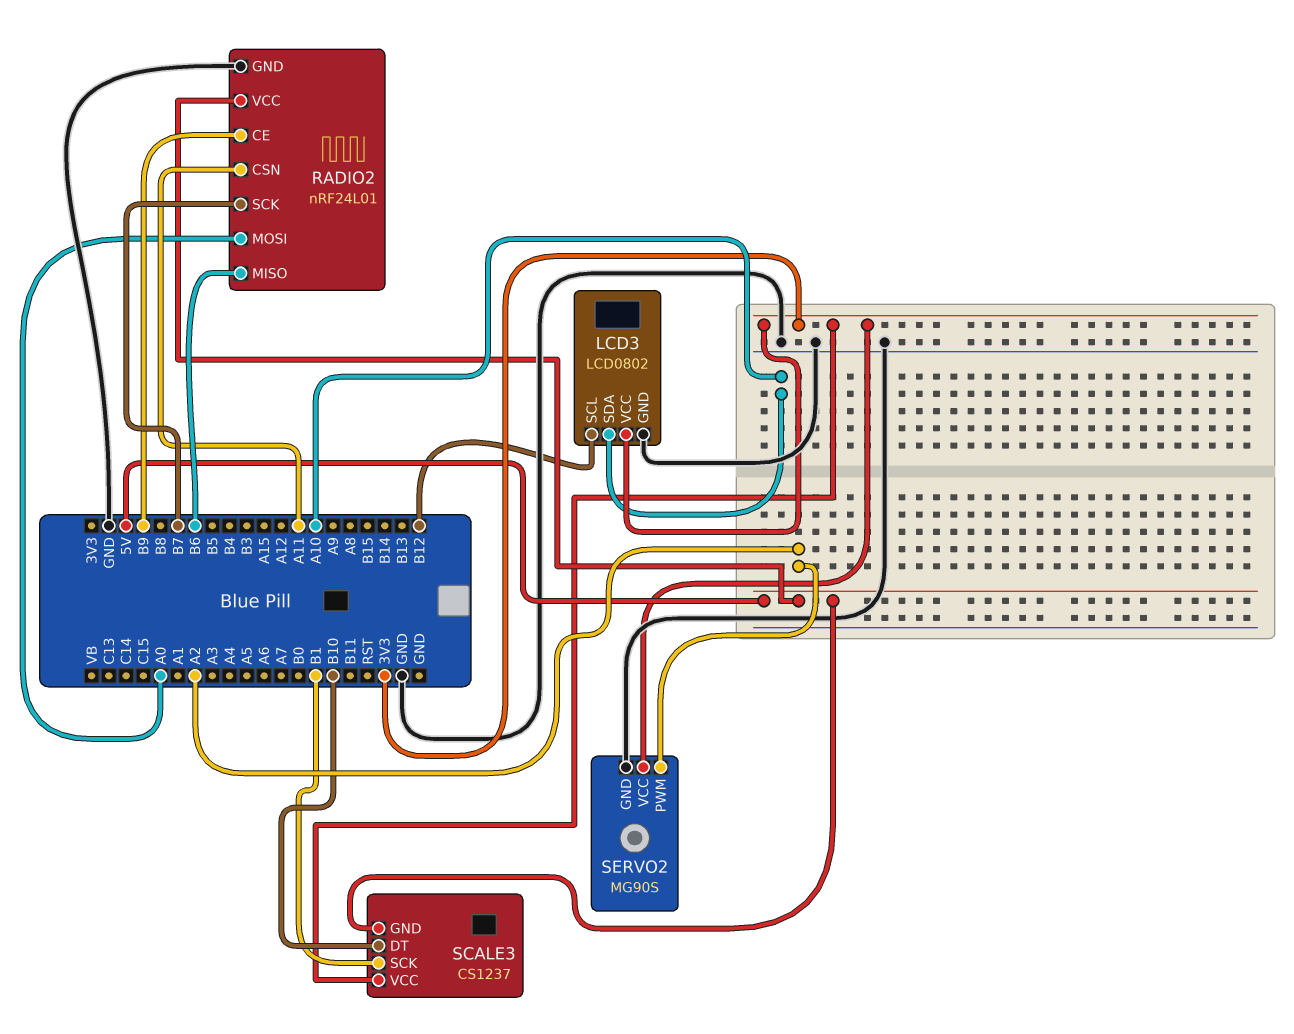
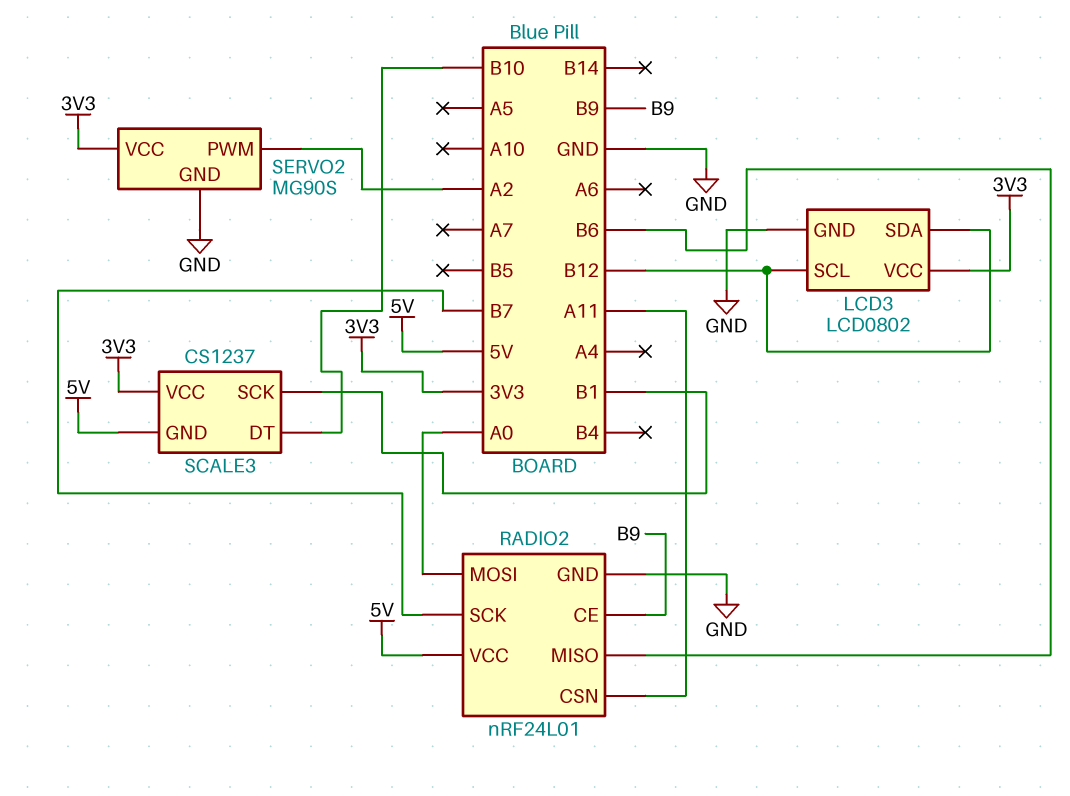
LCD3 pin SDA: A10 -> B12

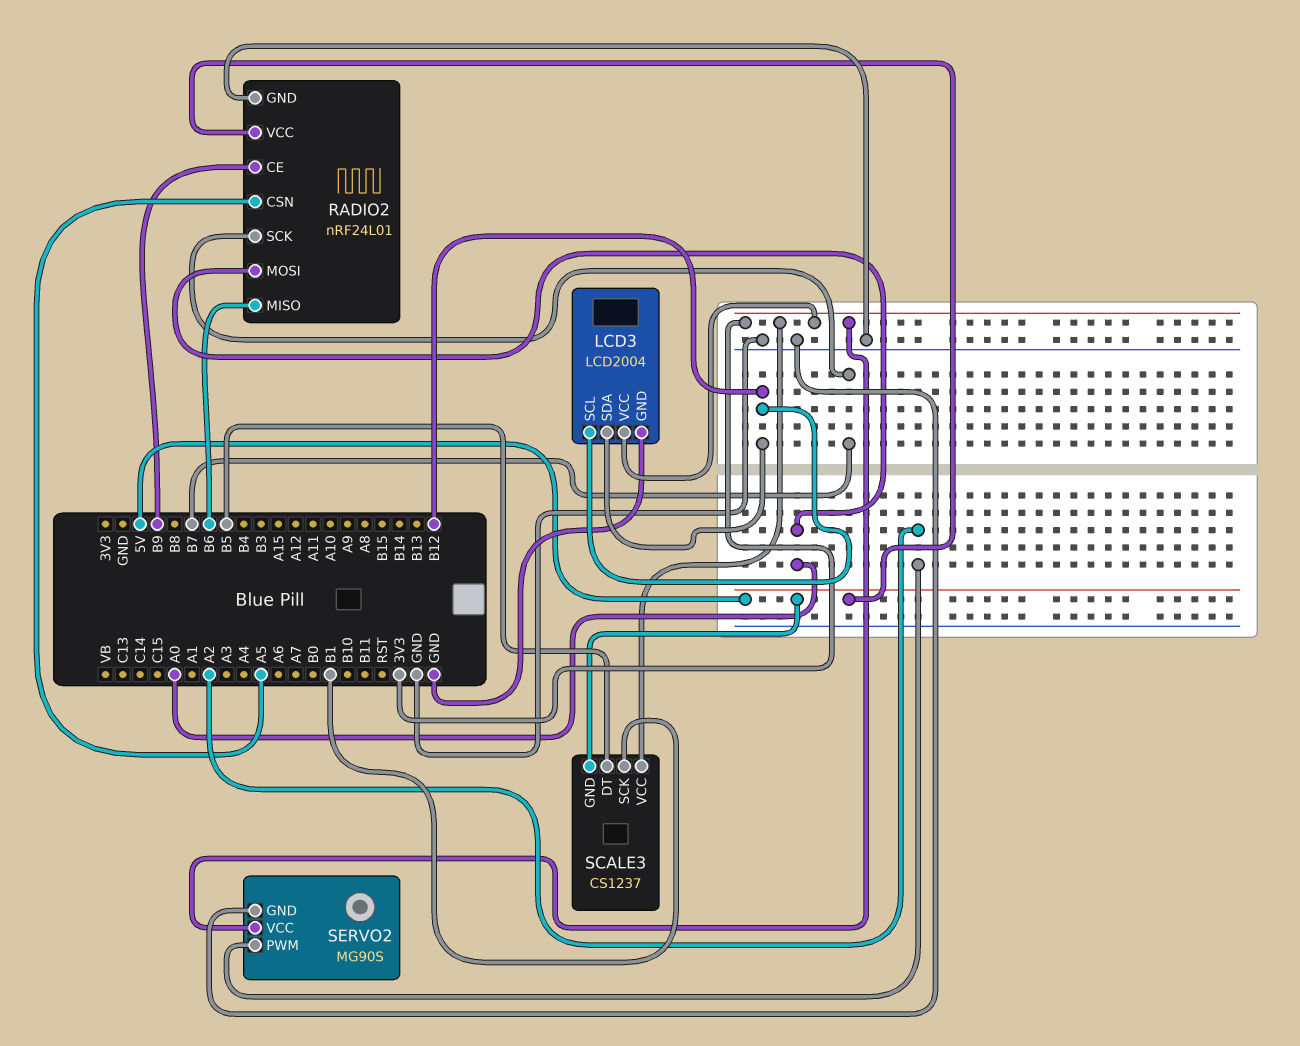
LCD3: LCD0802 -> LCD2004
RADIO2 pin CSN: A11 -> A5
SCALE3 pin DT: B10 -> B5

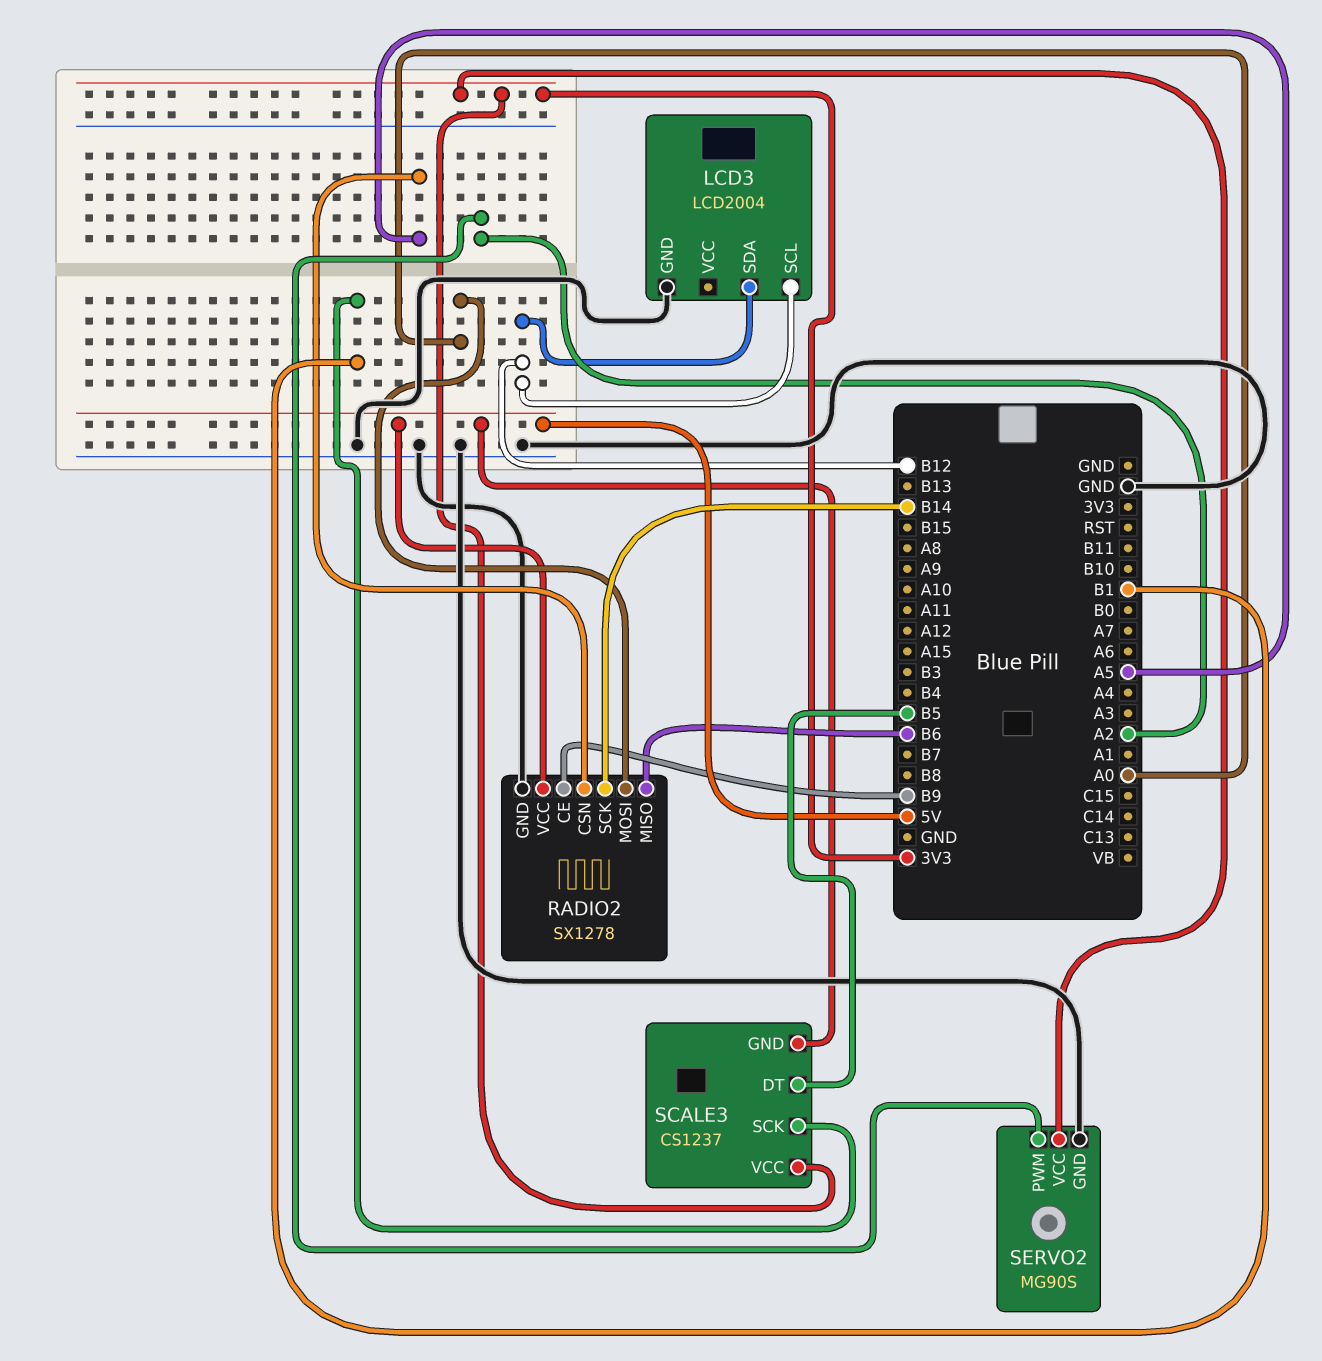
LCD3 pin VCC: 3V3 -> none
RADIO2: nRF24L01 -> SX1278
RADIO2 pin SCK: B7 -> B14

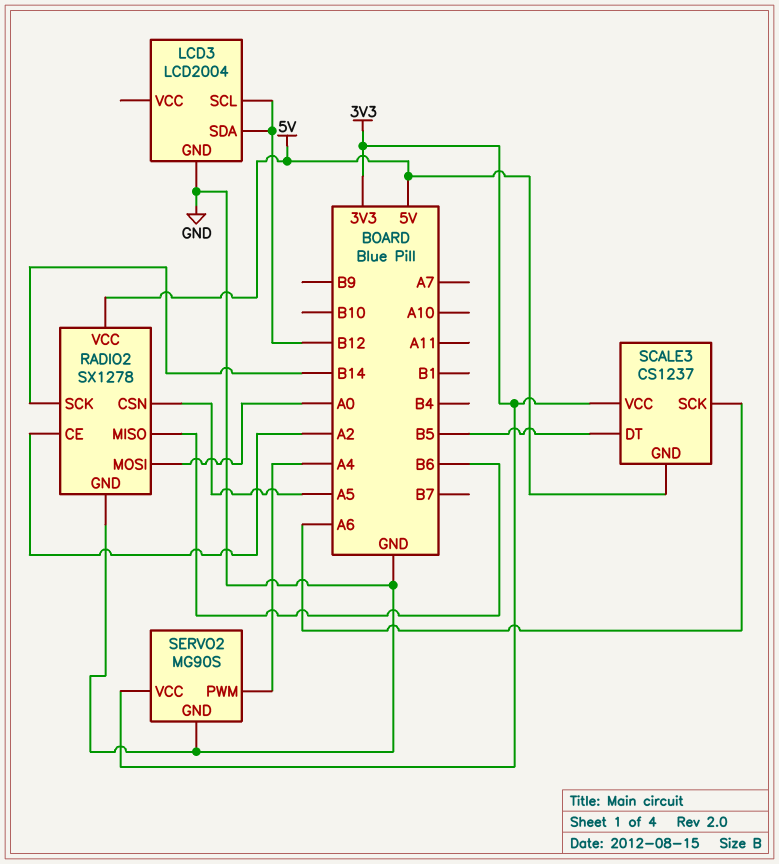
RADIO2 pin CE: B9 -> A2
SCALE3 pin SCK: B1 -> A6
SERVO2 pin PWM: A2 -> A4

